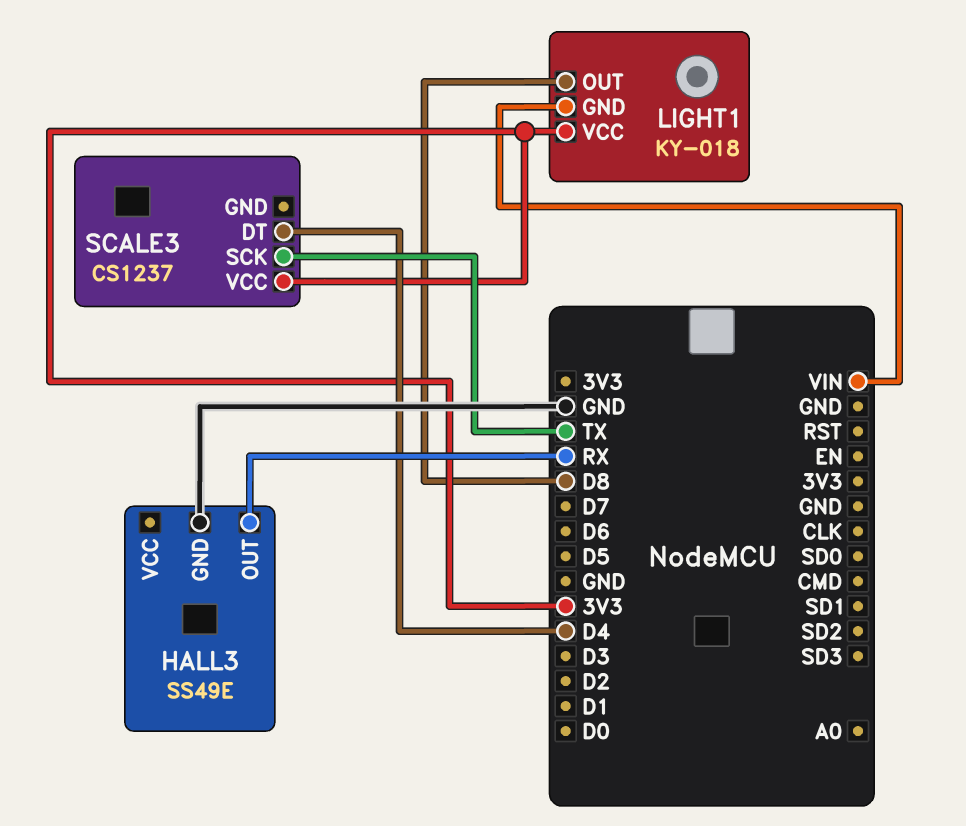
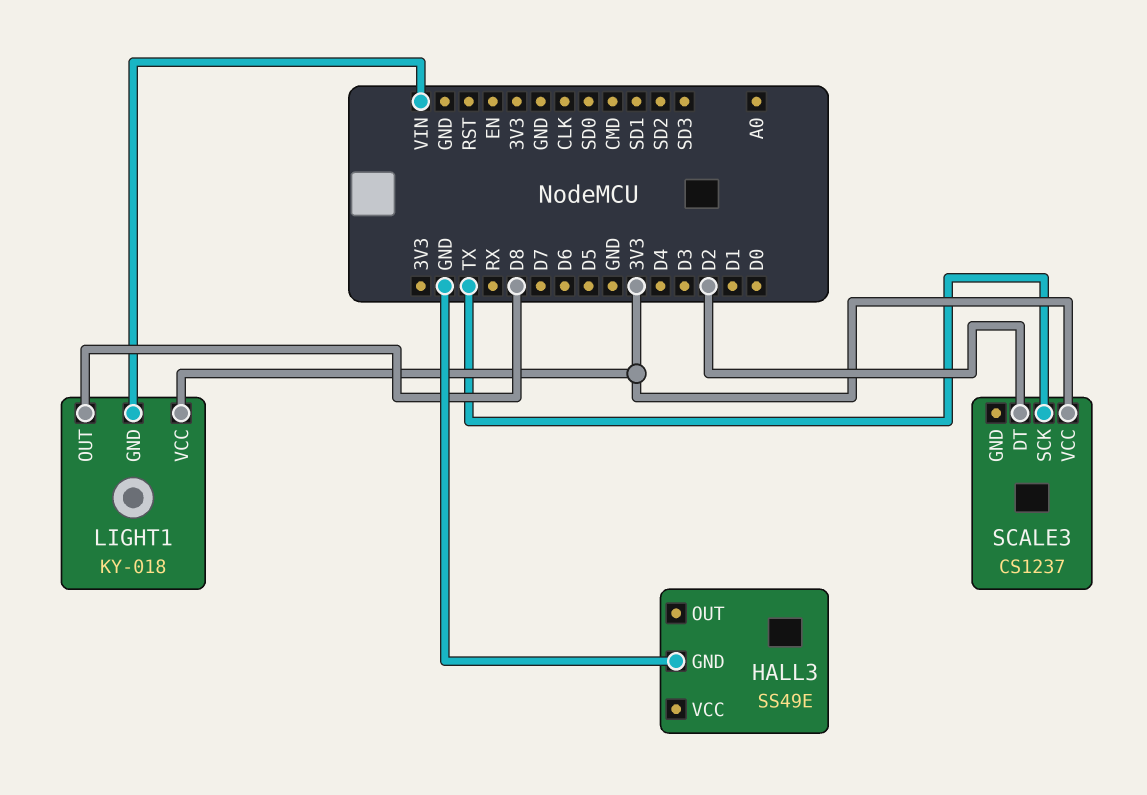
HALL3 pin OUT: RX -> none
SCALE3 pin DT: D4 -> D2

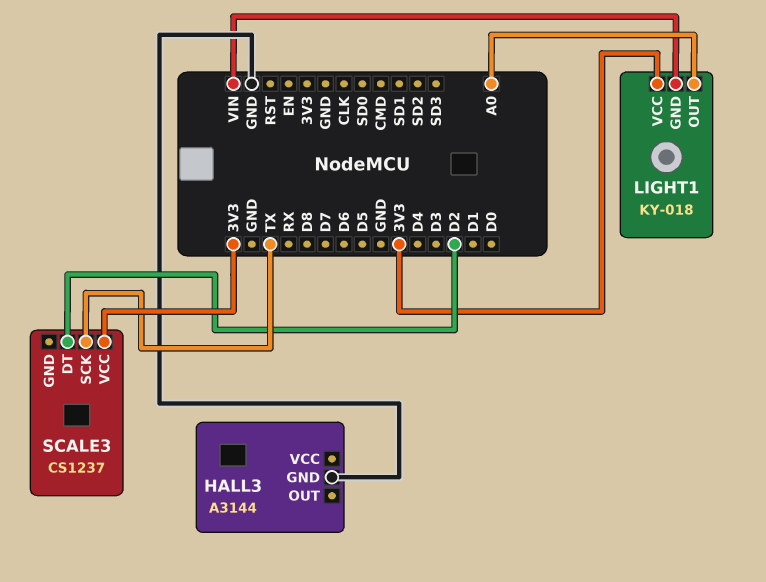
HALL3: SS49E -> A3144
LIGHT1 pin OUT: D8 -> A0

